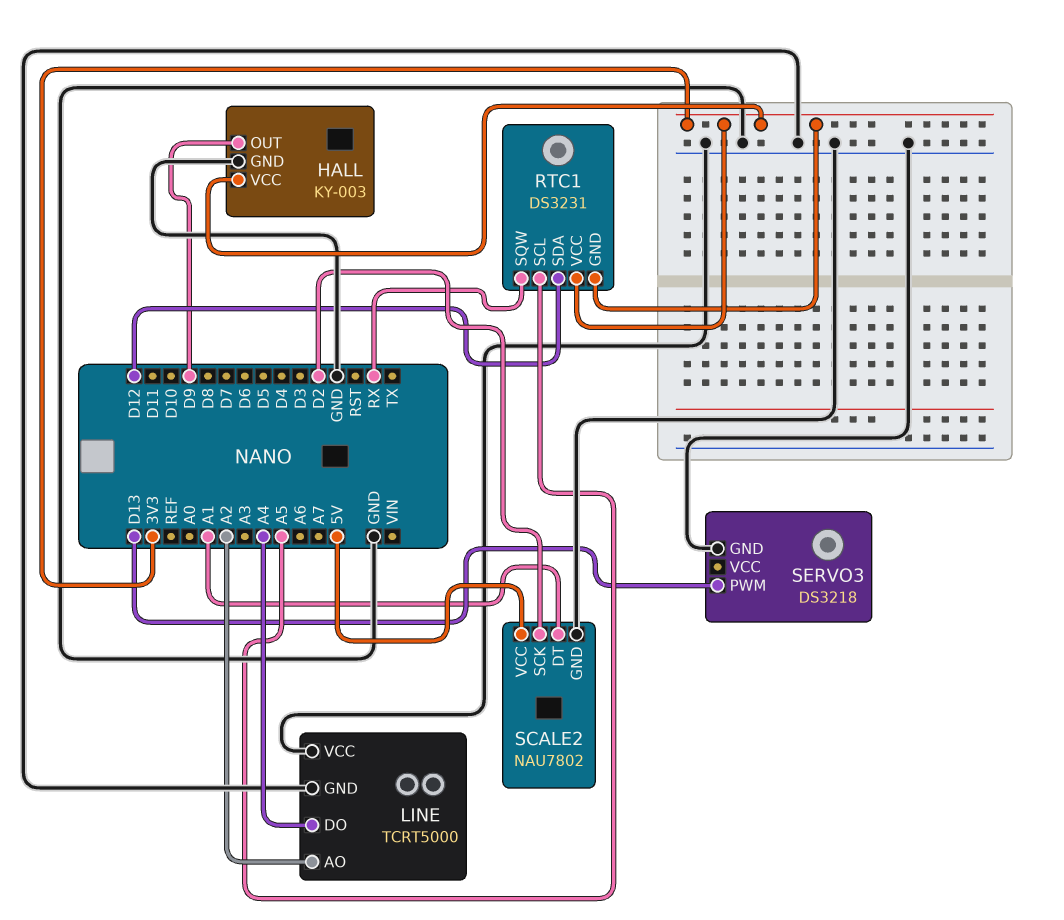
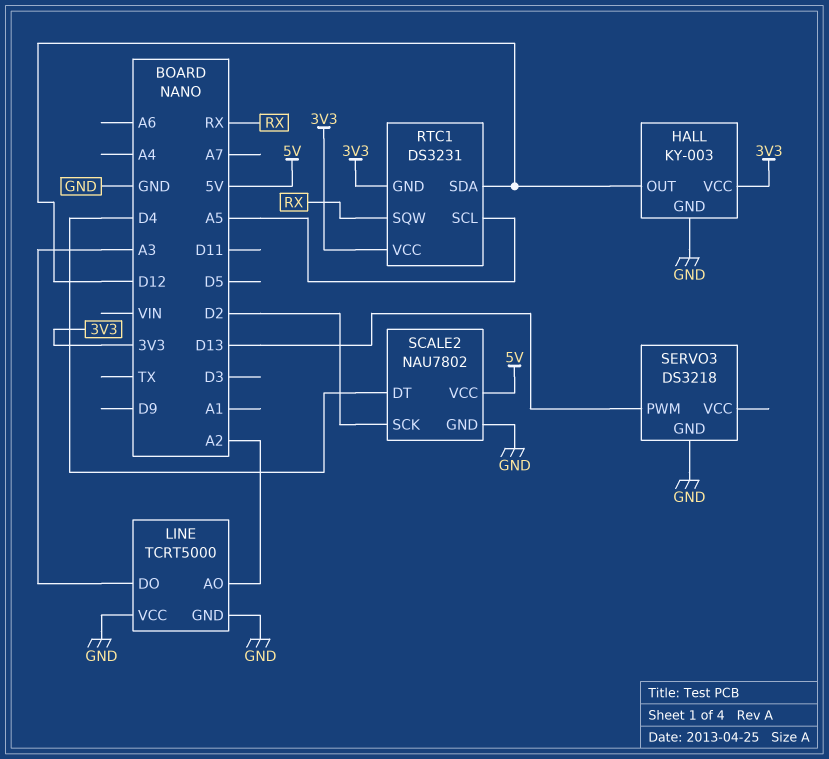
HALL pin OUT: D9 -> D12
LINE pin DO: A4 -> A3
SCALE2 pin DT: A1 -> D4

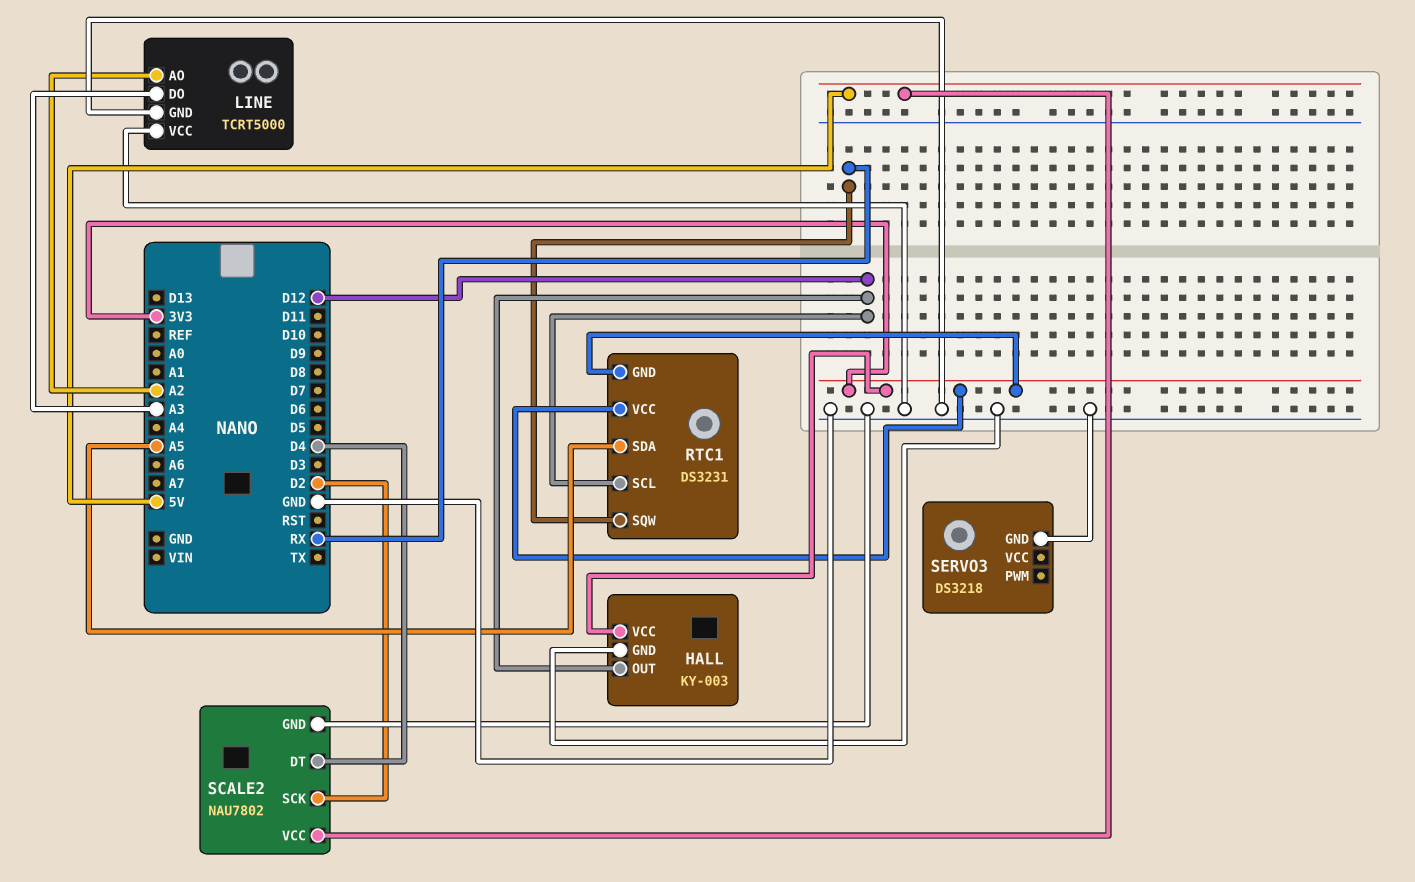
RTC1 pin SCL: A5 -> D12
RTC1 pin SDA: D12 -> A5
SERVO3 pin PWM: D13 -> none

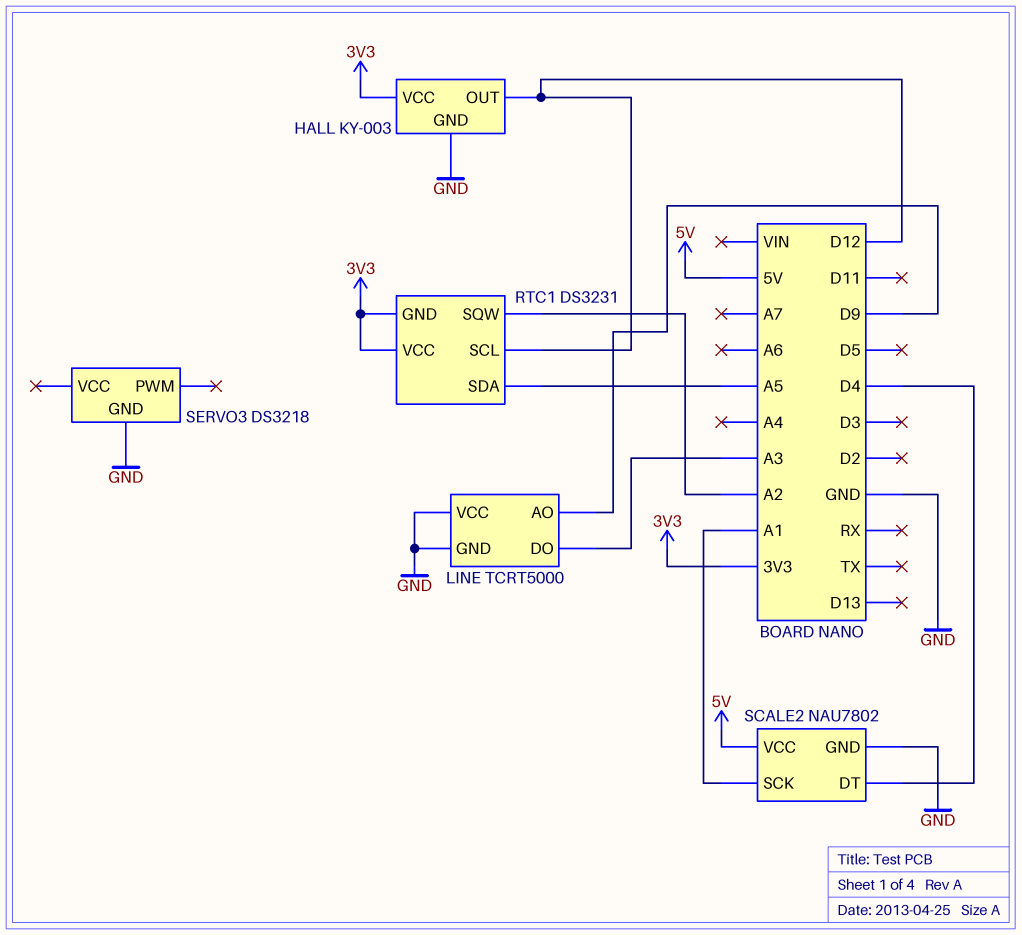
LINE pin AO: A2 -> D9
RTC1 pin SQW: RX -> A2
SCALE2 pin SCK: D2 -> A1

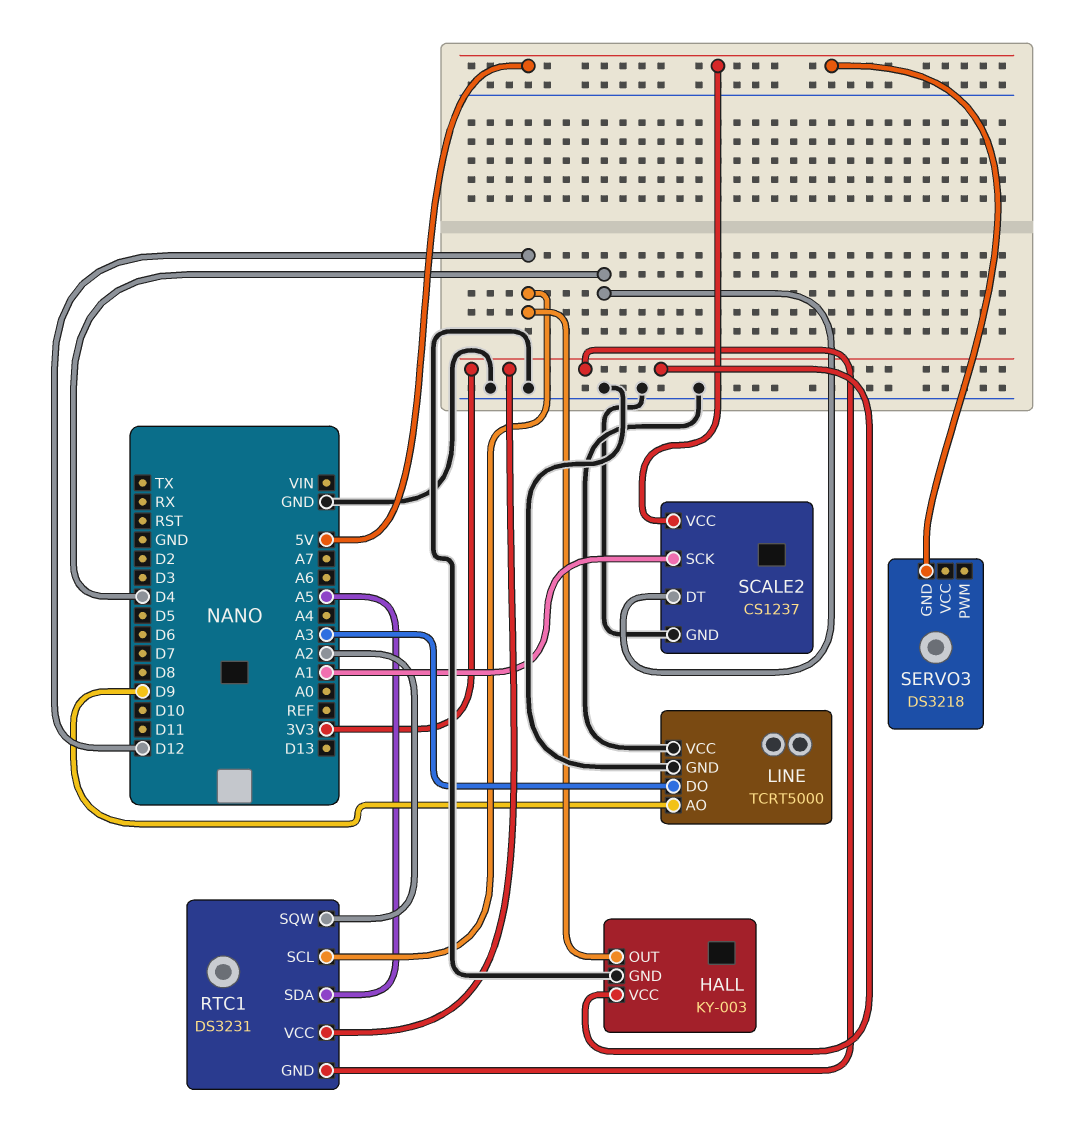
SCALE2: NAU7802 -> CS1237
SERVO3 pin GND: GND -> 5V

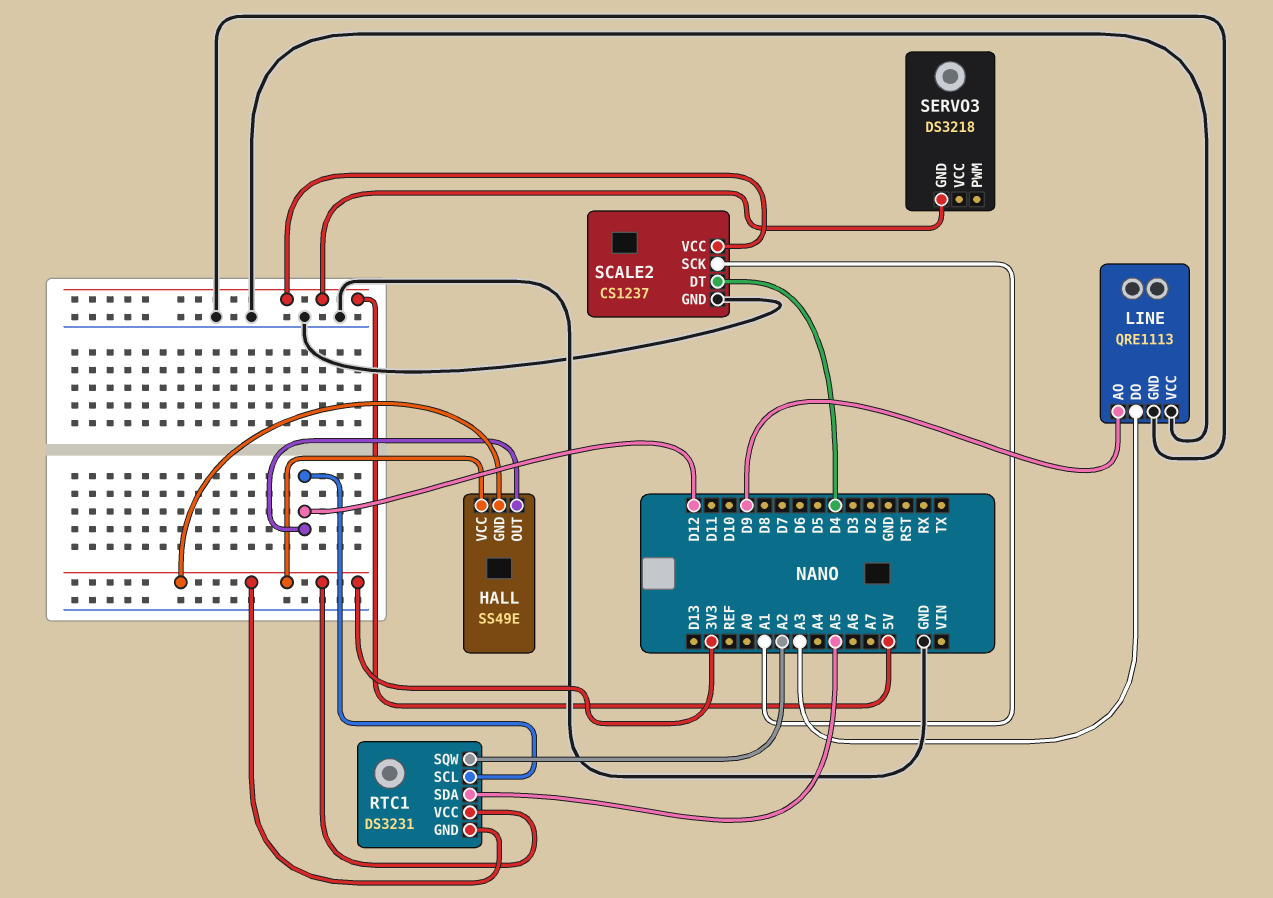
HALL: KY-003 -> SS49E
HALL pin GND: GND -> 3V3
LINE: TCRT5000 -> QRE1113

